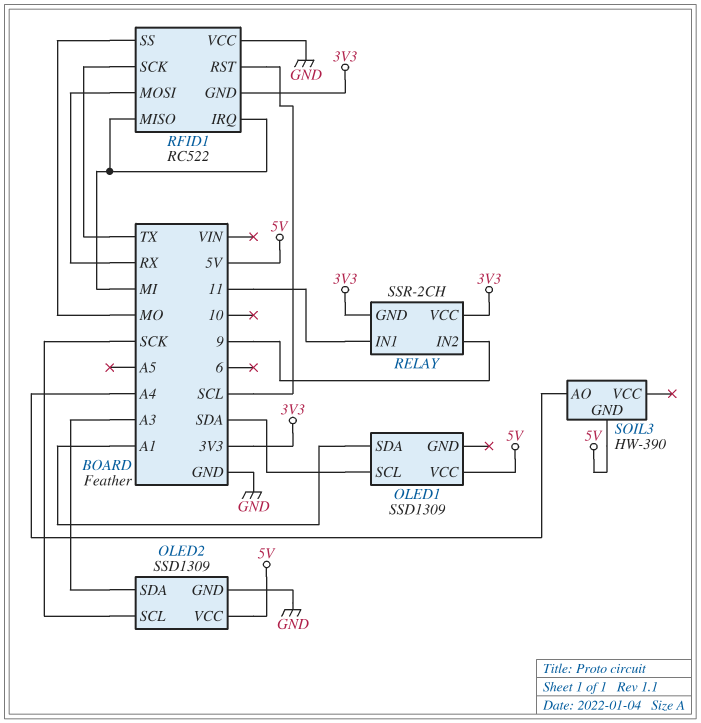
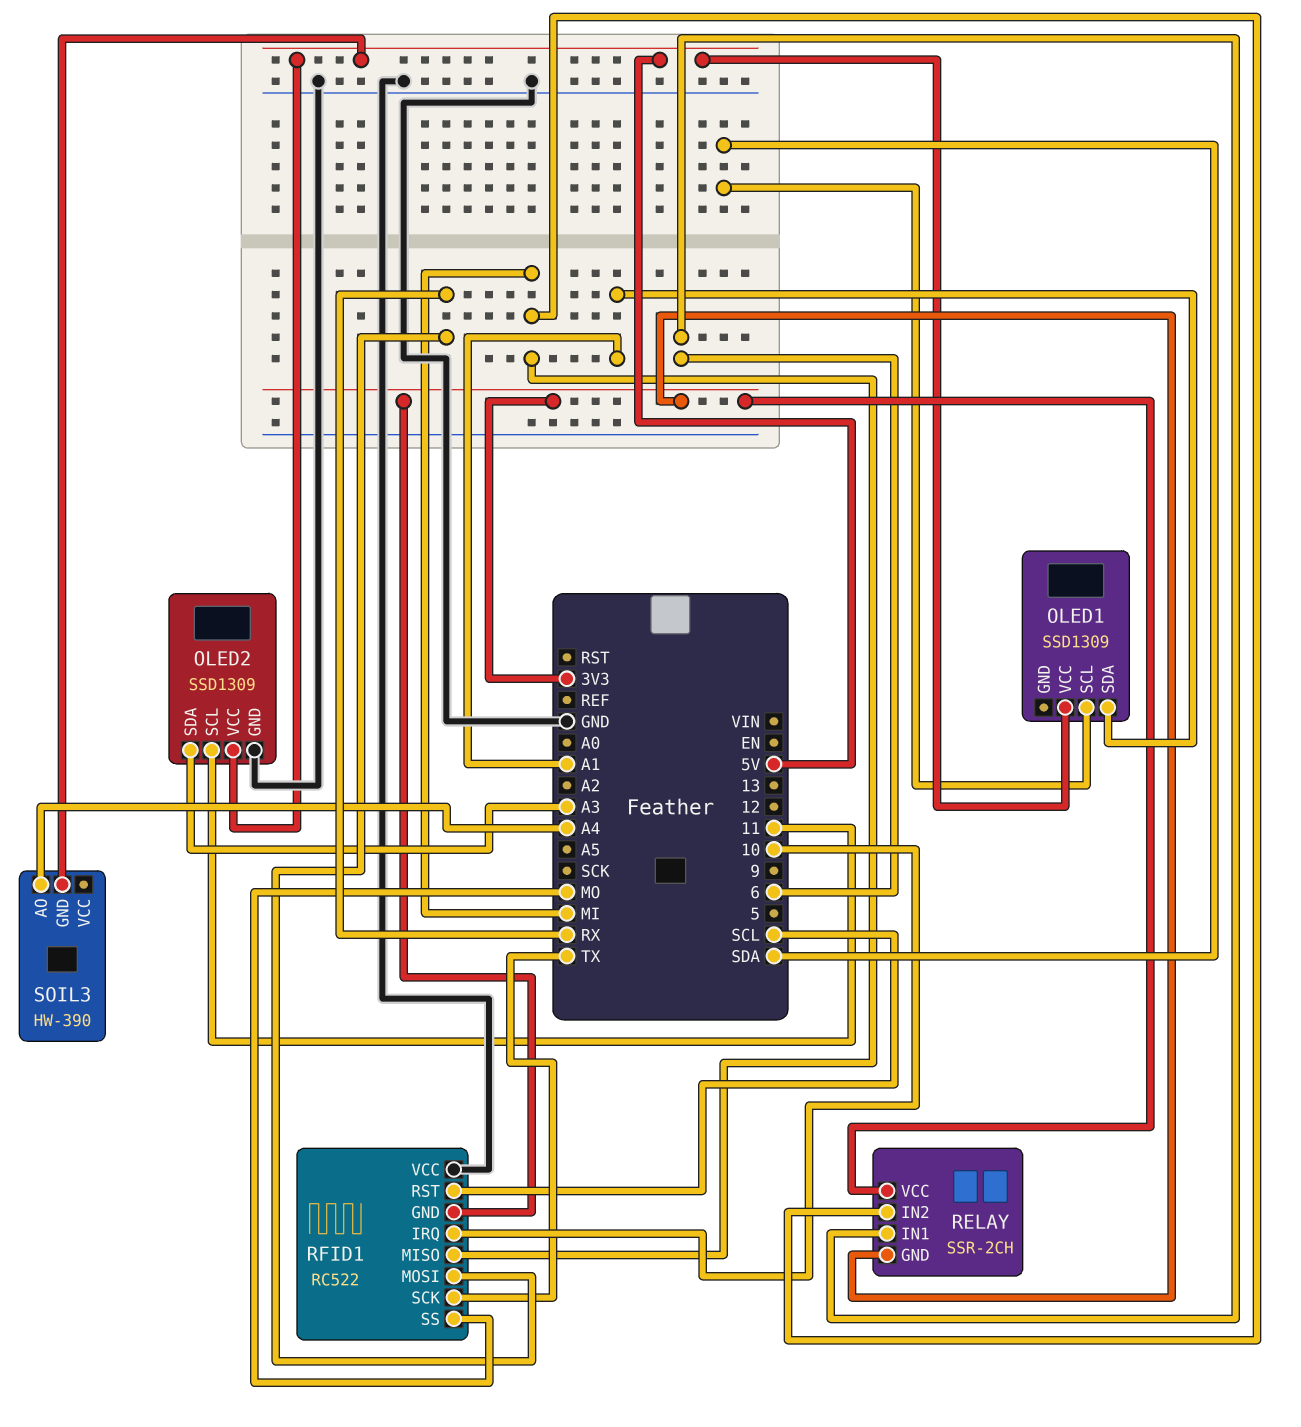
OLED2 pin SCL: SCK -> 11
RELAY pin IN1: 11 -> 6
RELAY pin IN2: 9 -> MI
RFID1 pin IRQ: MI -> 10

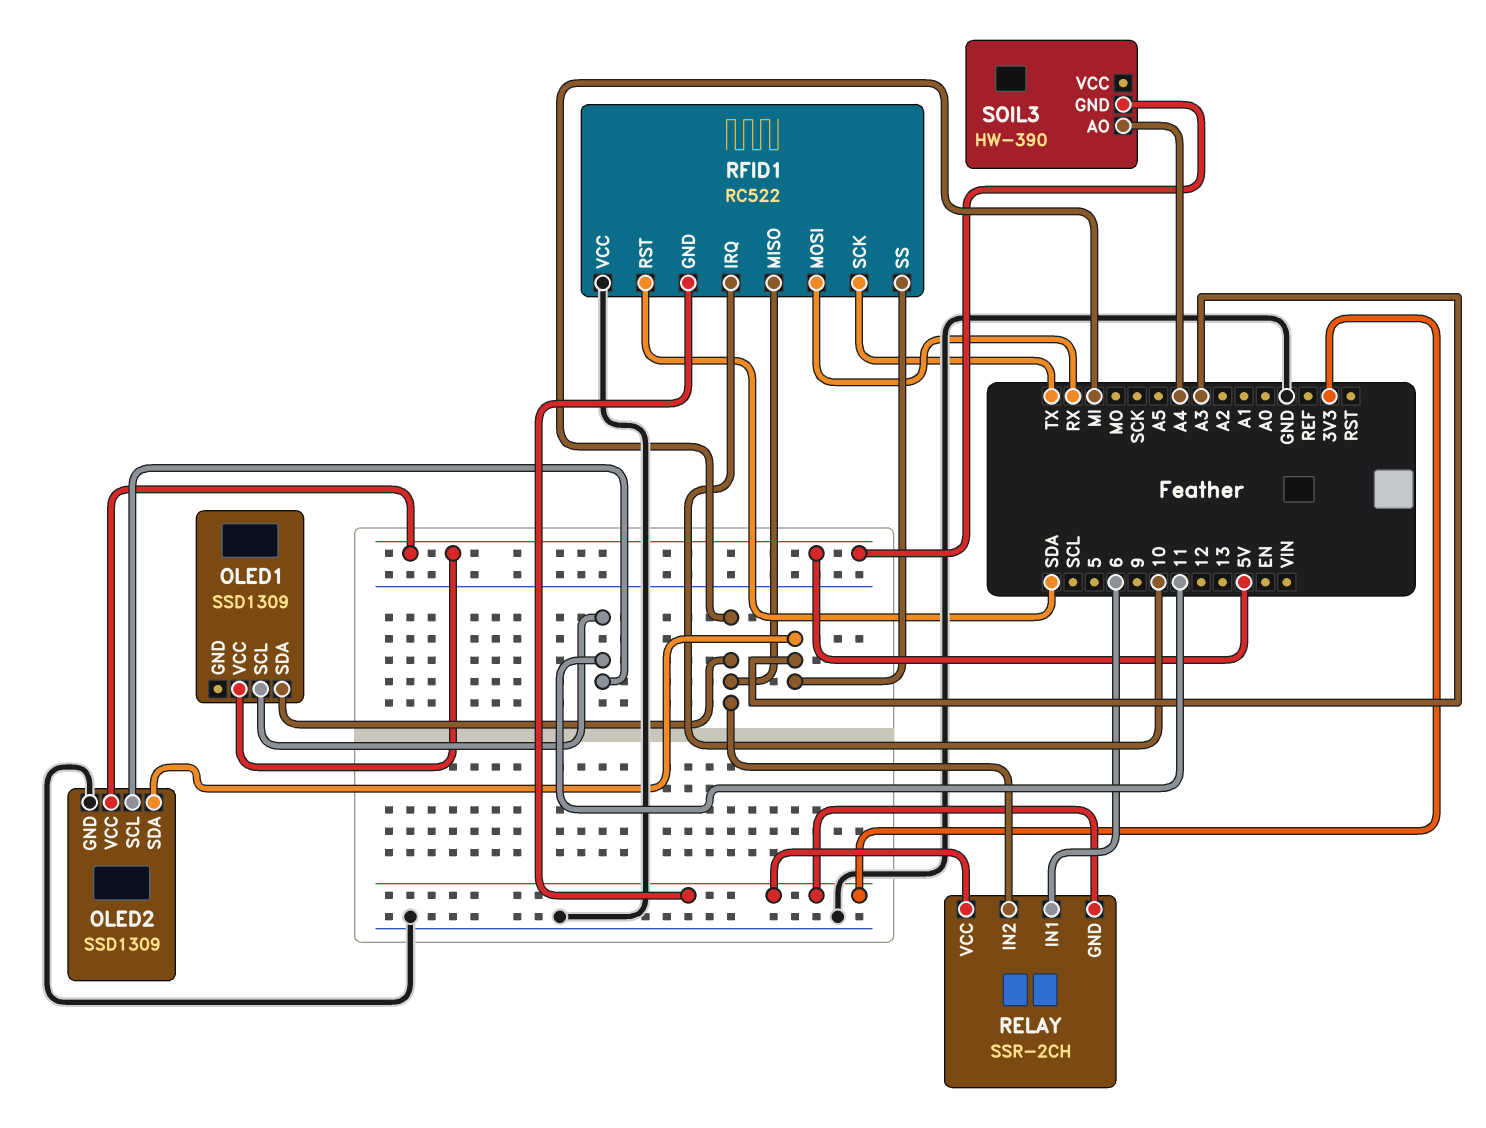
OLED1 pin SCL: SDA -> 11
OLED1 pin SDA: A1 -> MI
RFID1 pin RST: SCL -> SDA
RFID1 pin SS: MO -> A3

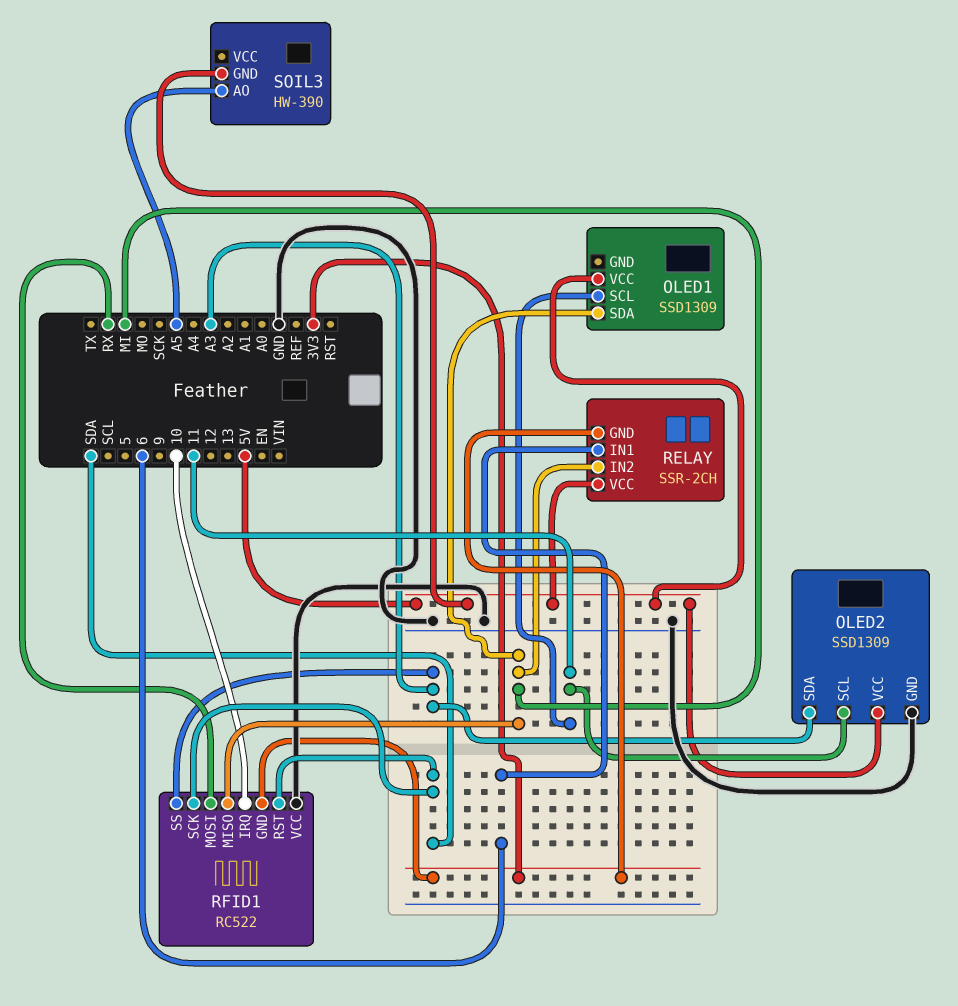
RELAY pin VCC: 3V3 -> 5V
RFID1 pin SCK: TX -> SDA
SOIL3 pin AO: A4 -> A5

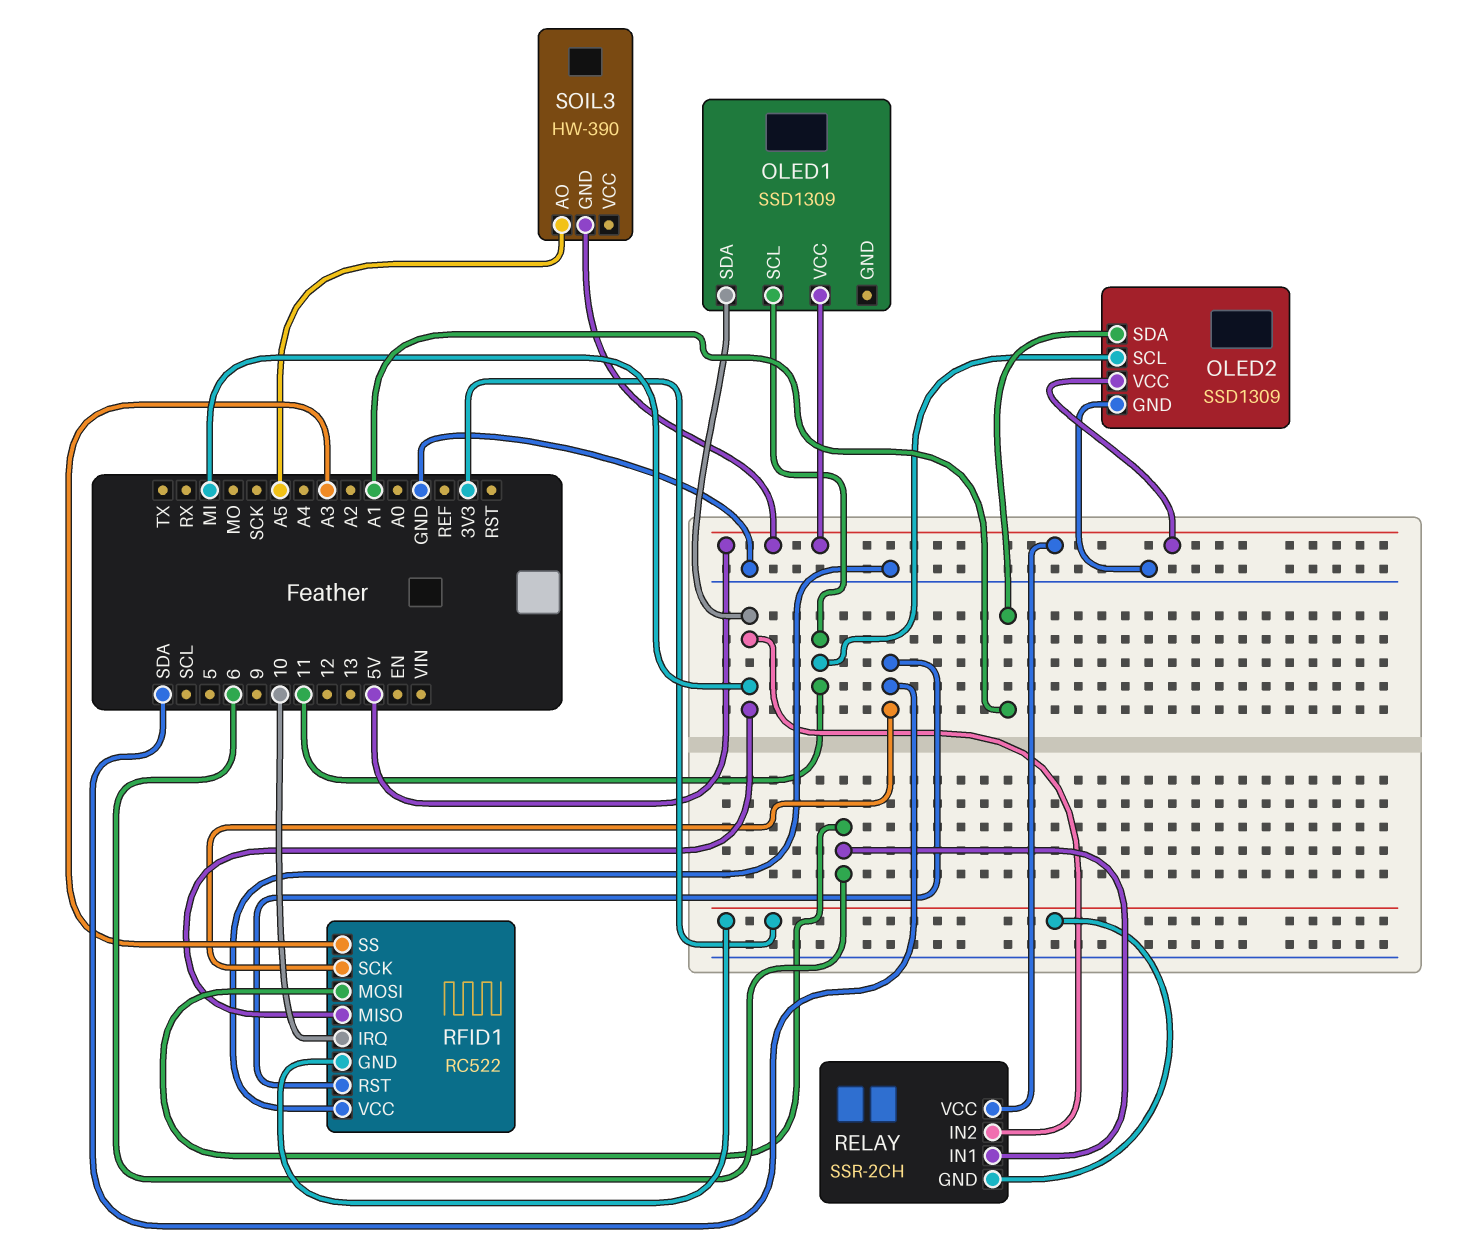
OLED2 pin SDA: A3 -> A1
RFID1 pin MOSI: RX -> 6

